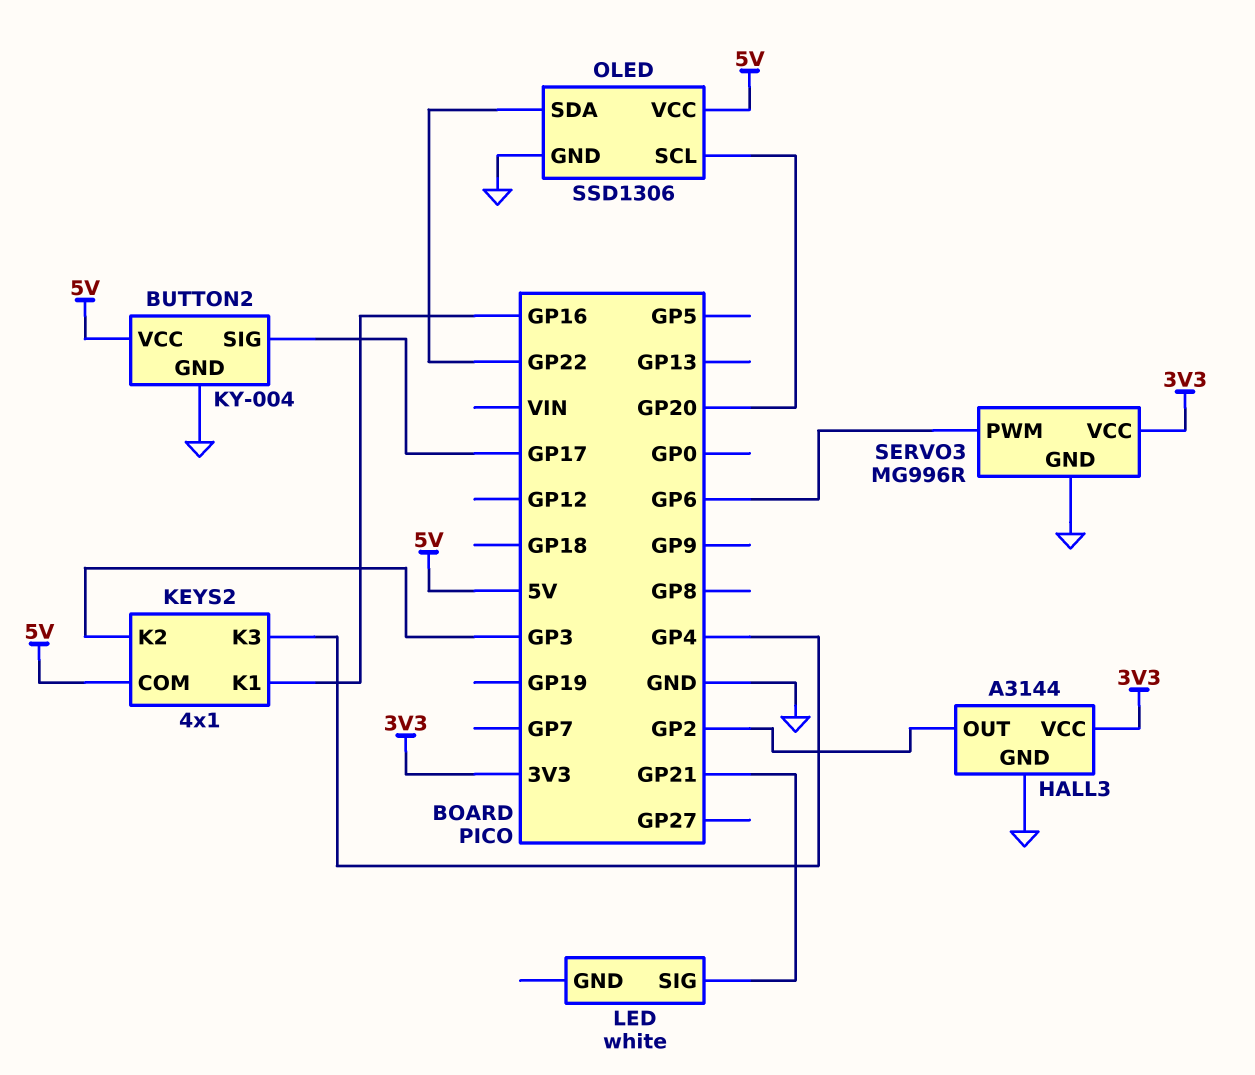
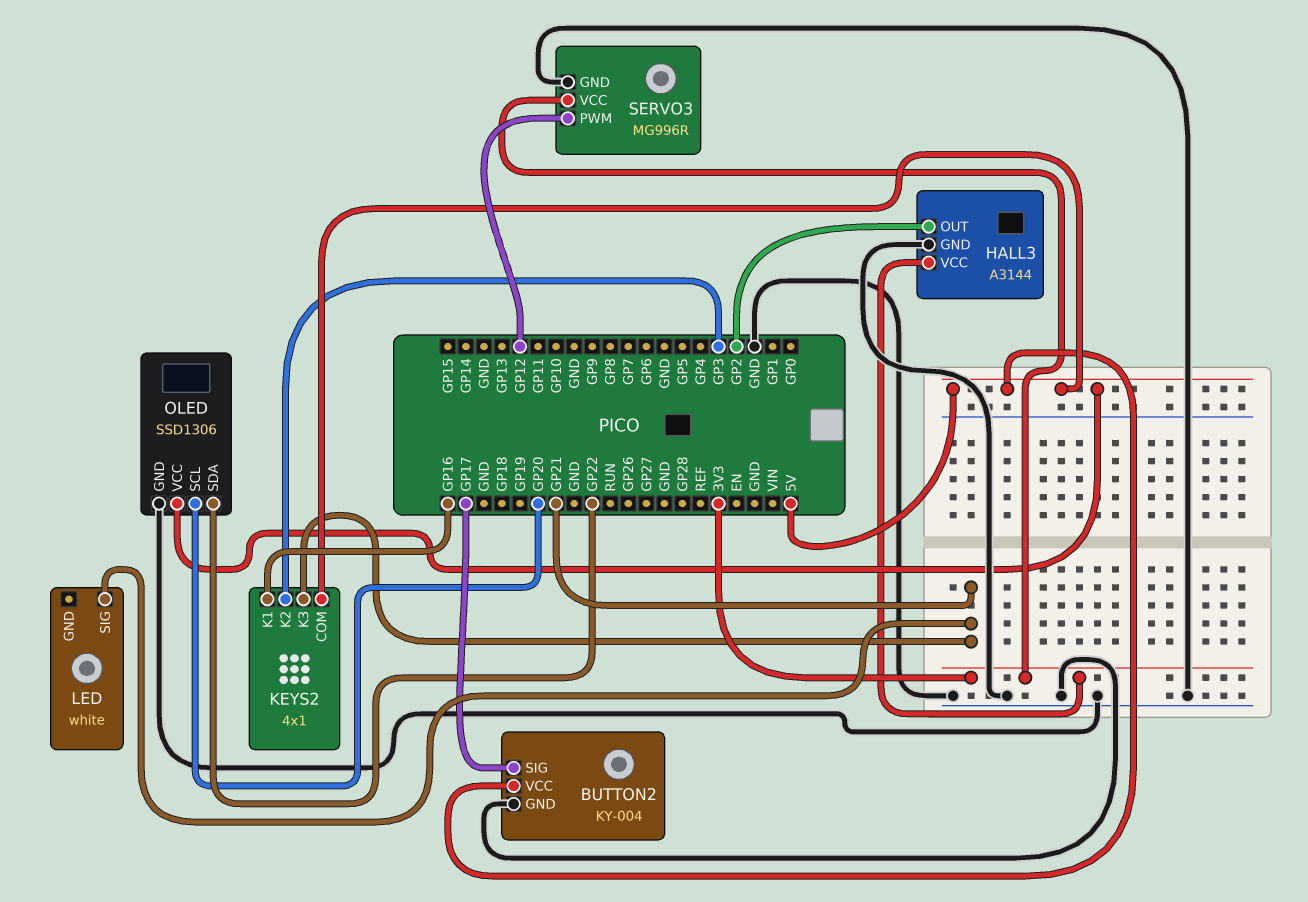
KEYS2 pin K3: GP4 -> GP21
SERVO3 pin PWM: GP6 -> GP12

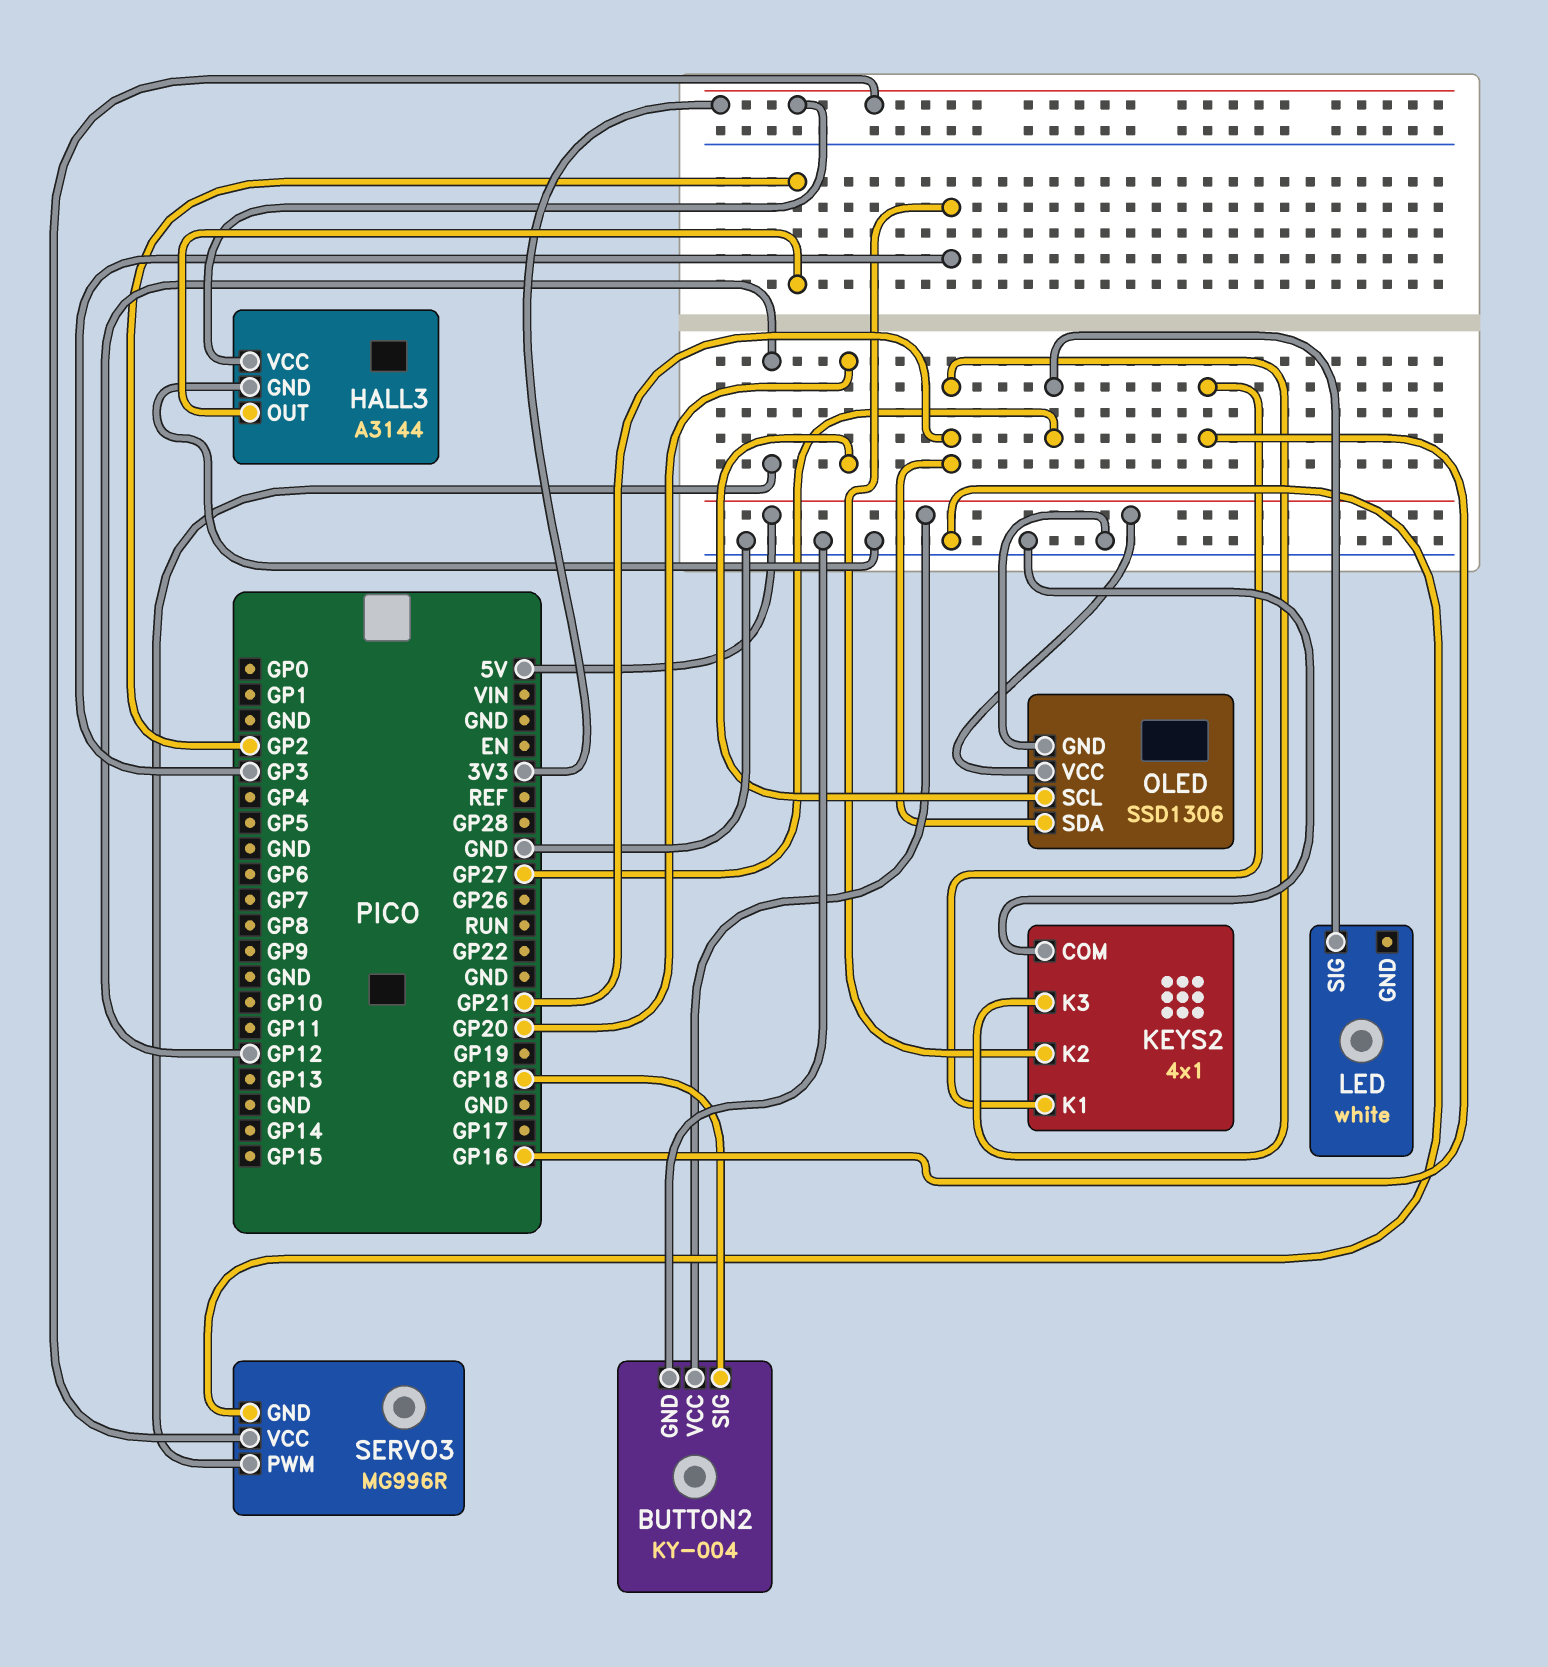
BUTTON2 pin SIG: GP17 -> GP18
KEYS2 pin COM: 5V -> GND
LED pin SIG: GP21 -> GP27
OLED pin SDA: GP22 -> GP21

